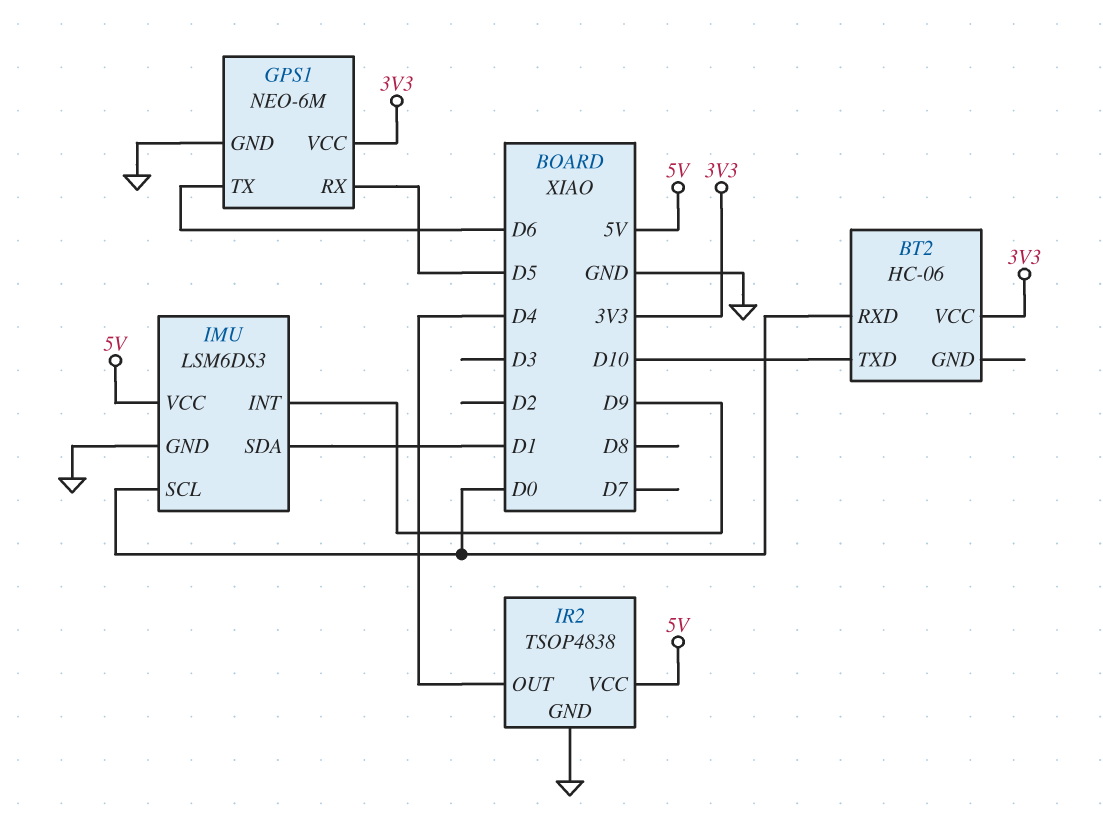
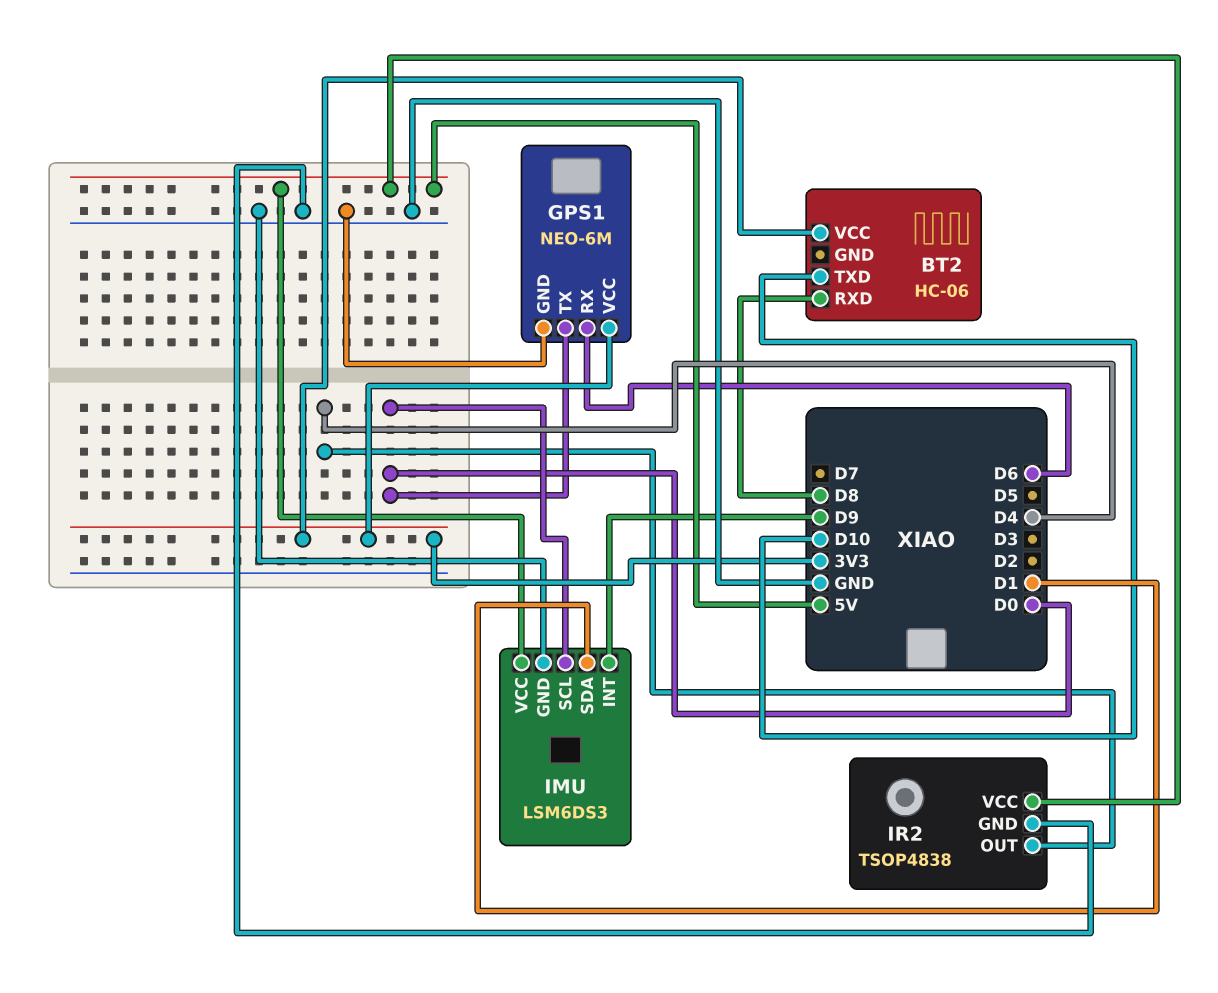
BT2 pin RXD: D0 -> D8
GPS1 pin RX: D5 -> D6
GPS1 pin TX: D6 -> D0

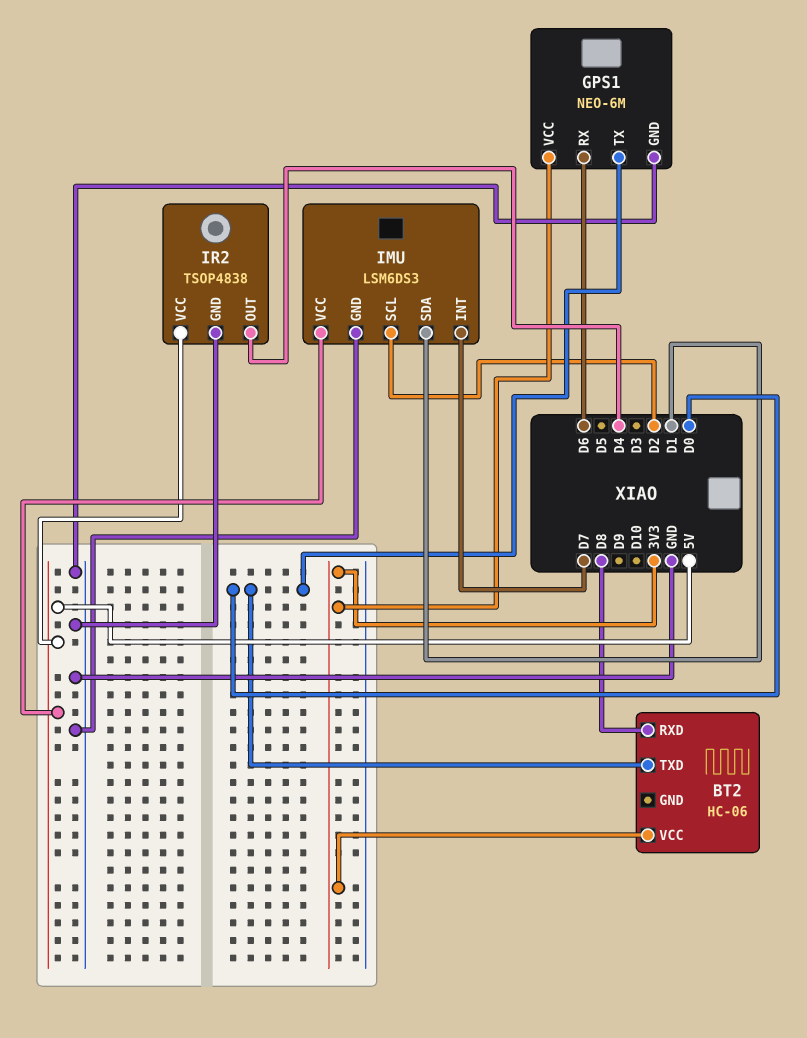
BT2 pin TXD: D10 -> D0
IMU pin INT: D9 -> D7
IMU pin SCL: D0 -> D2

